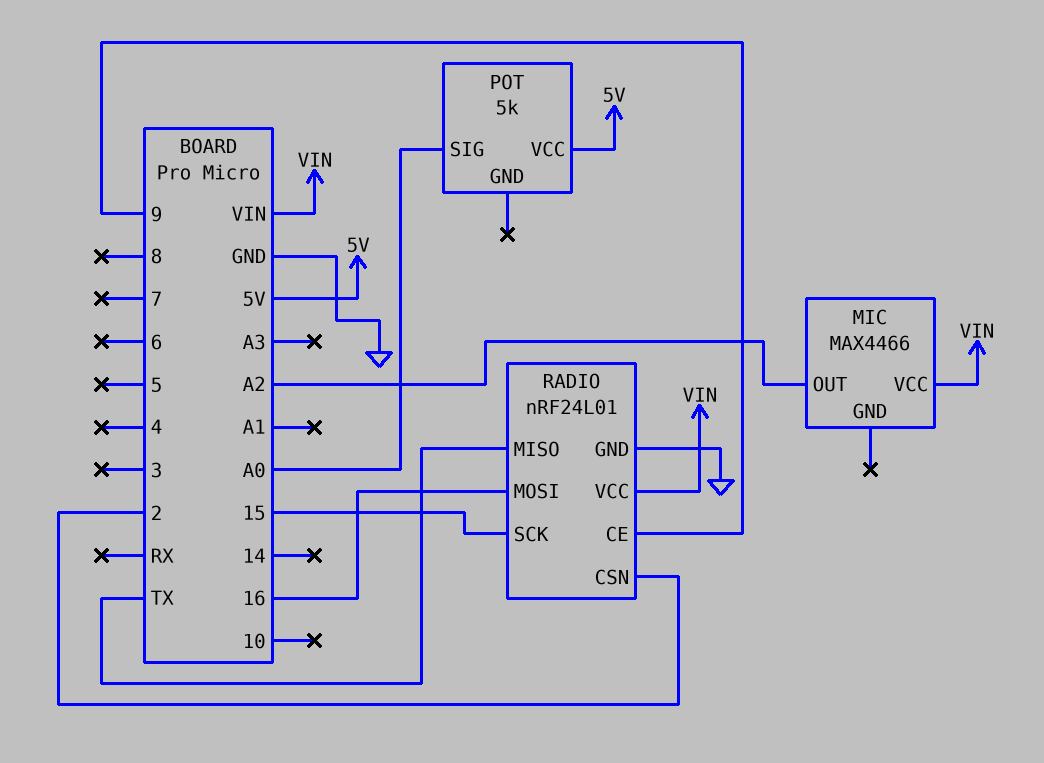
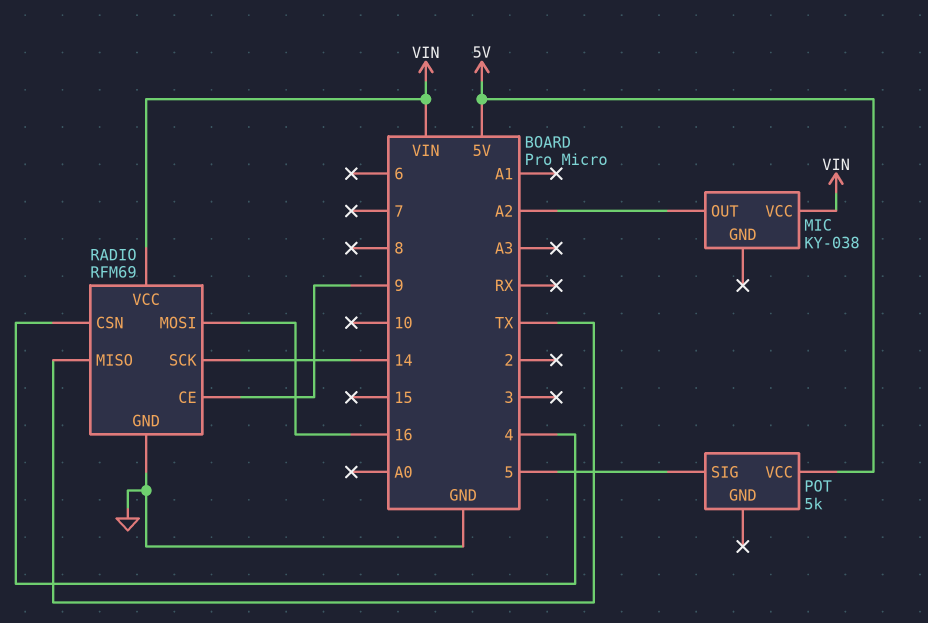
MIC: MAX4466 -> KY-038
POT pin SIG: A0 -> 5
RADIO: nRF24L01 -> RFM69
RADIO pin CSN: 2 -> 4
RADIO pin SCK: 15 -> 14

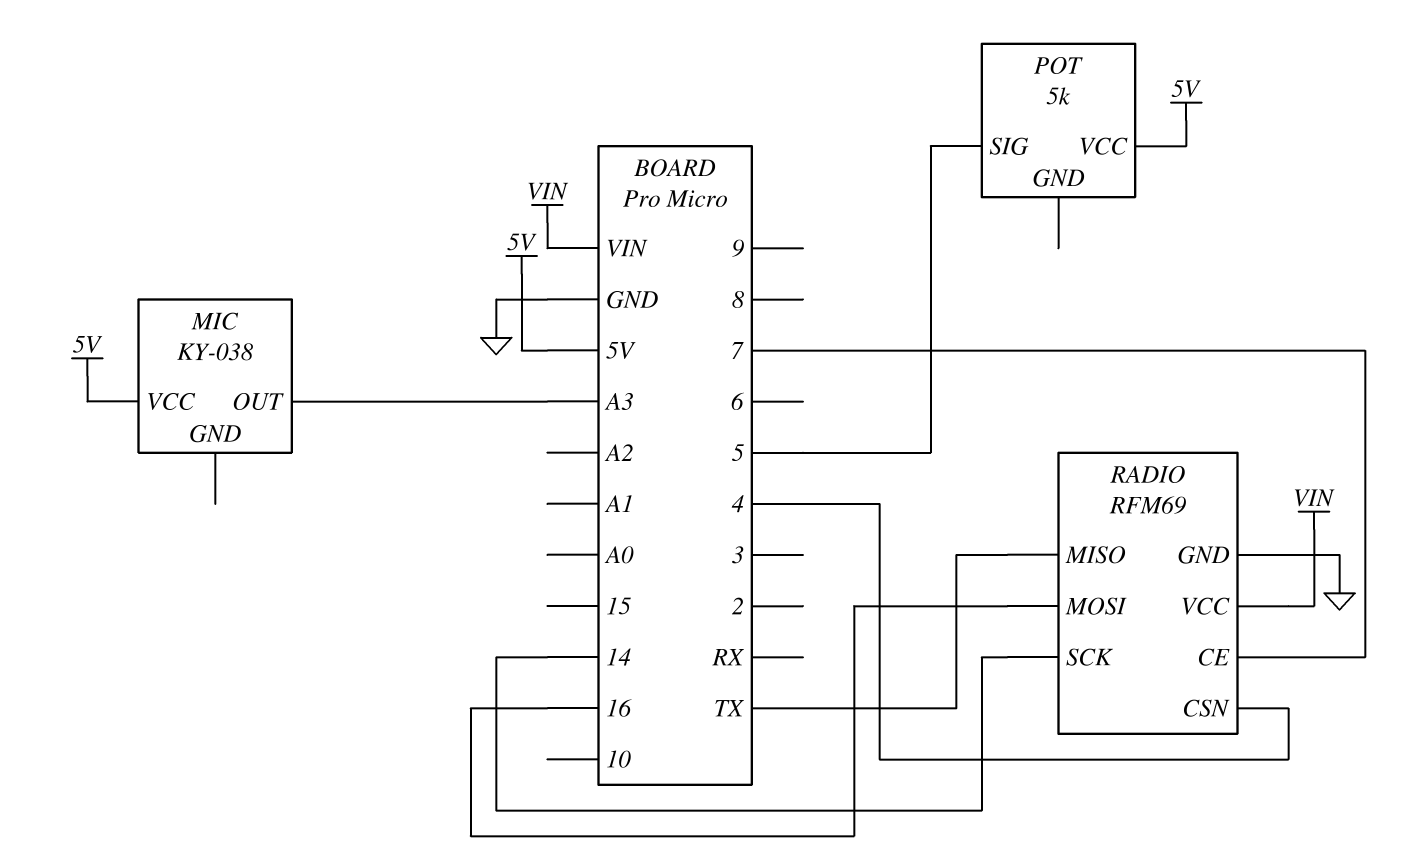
MIC pin OUT: A2 -> A3
MIC pin VCC: VIN -> 5V
RADIO pin CE: 9 -> 7

